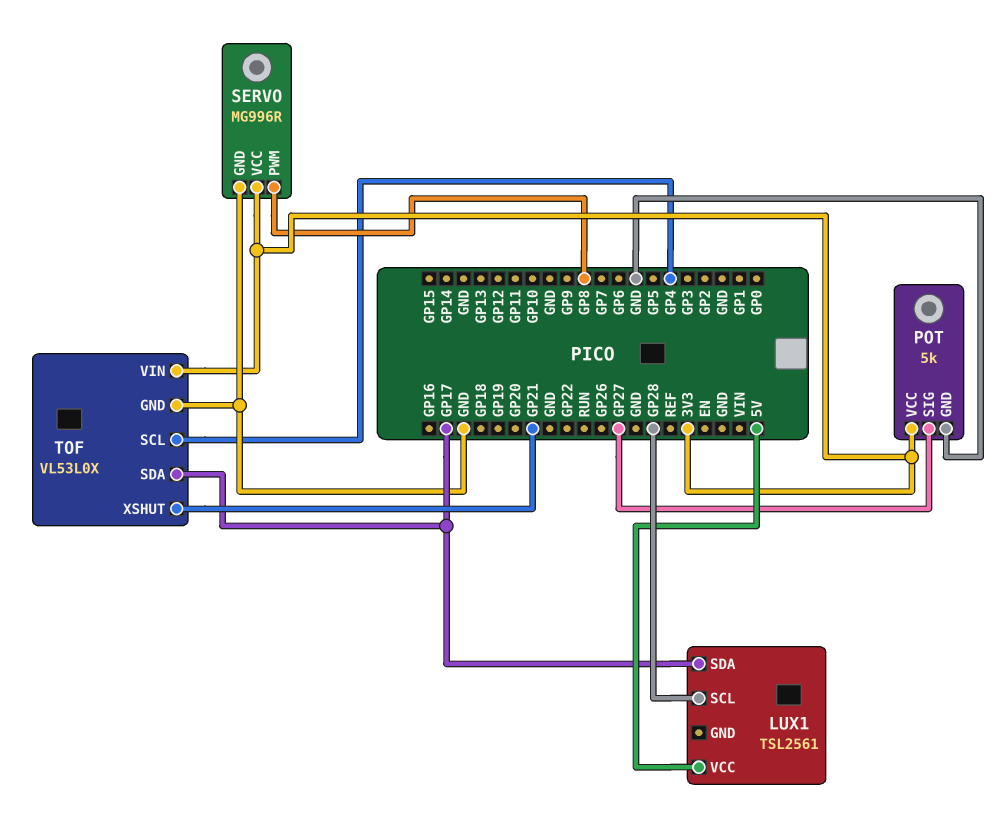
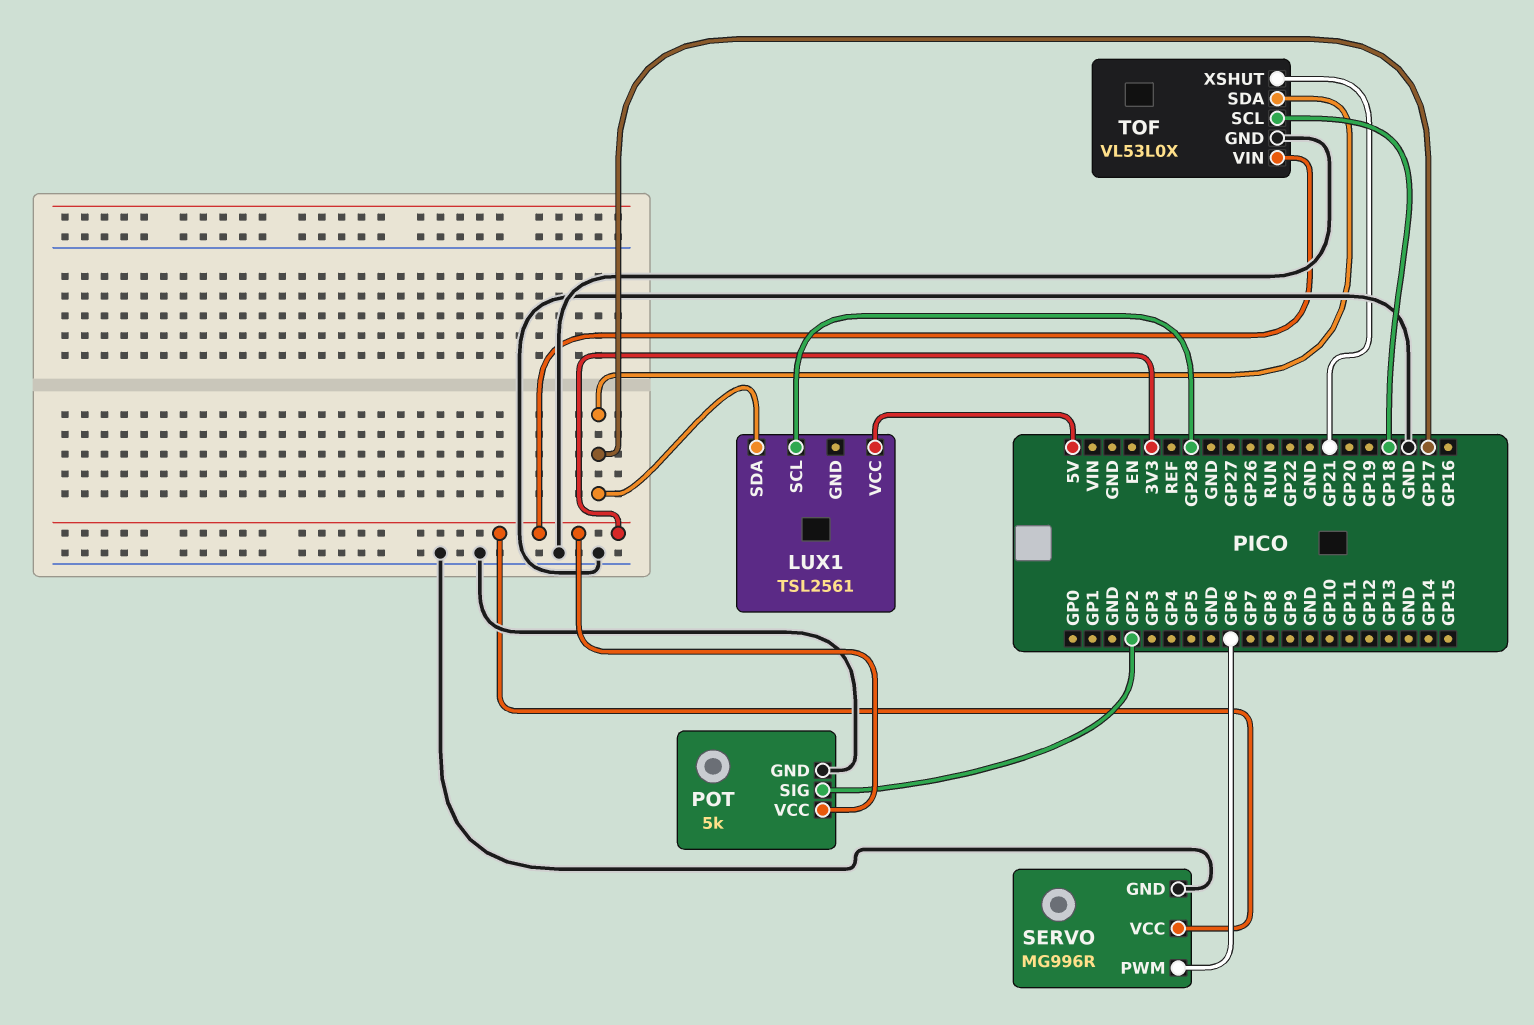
POT pin SIG: GP27 -> GP2
SERVO pin PWM: GP8 -> GP6
TOF pin SCL: GP4 -> GP18

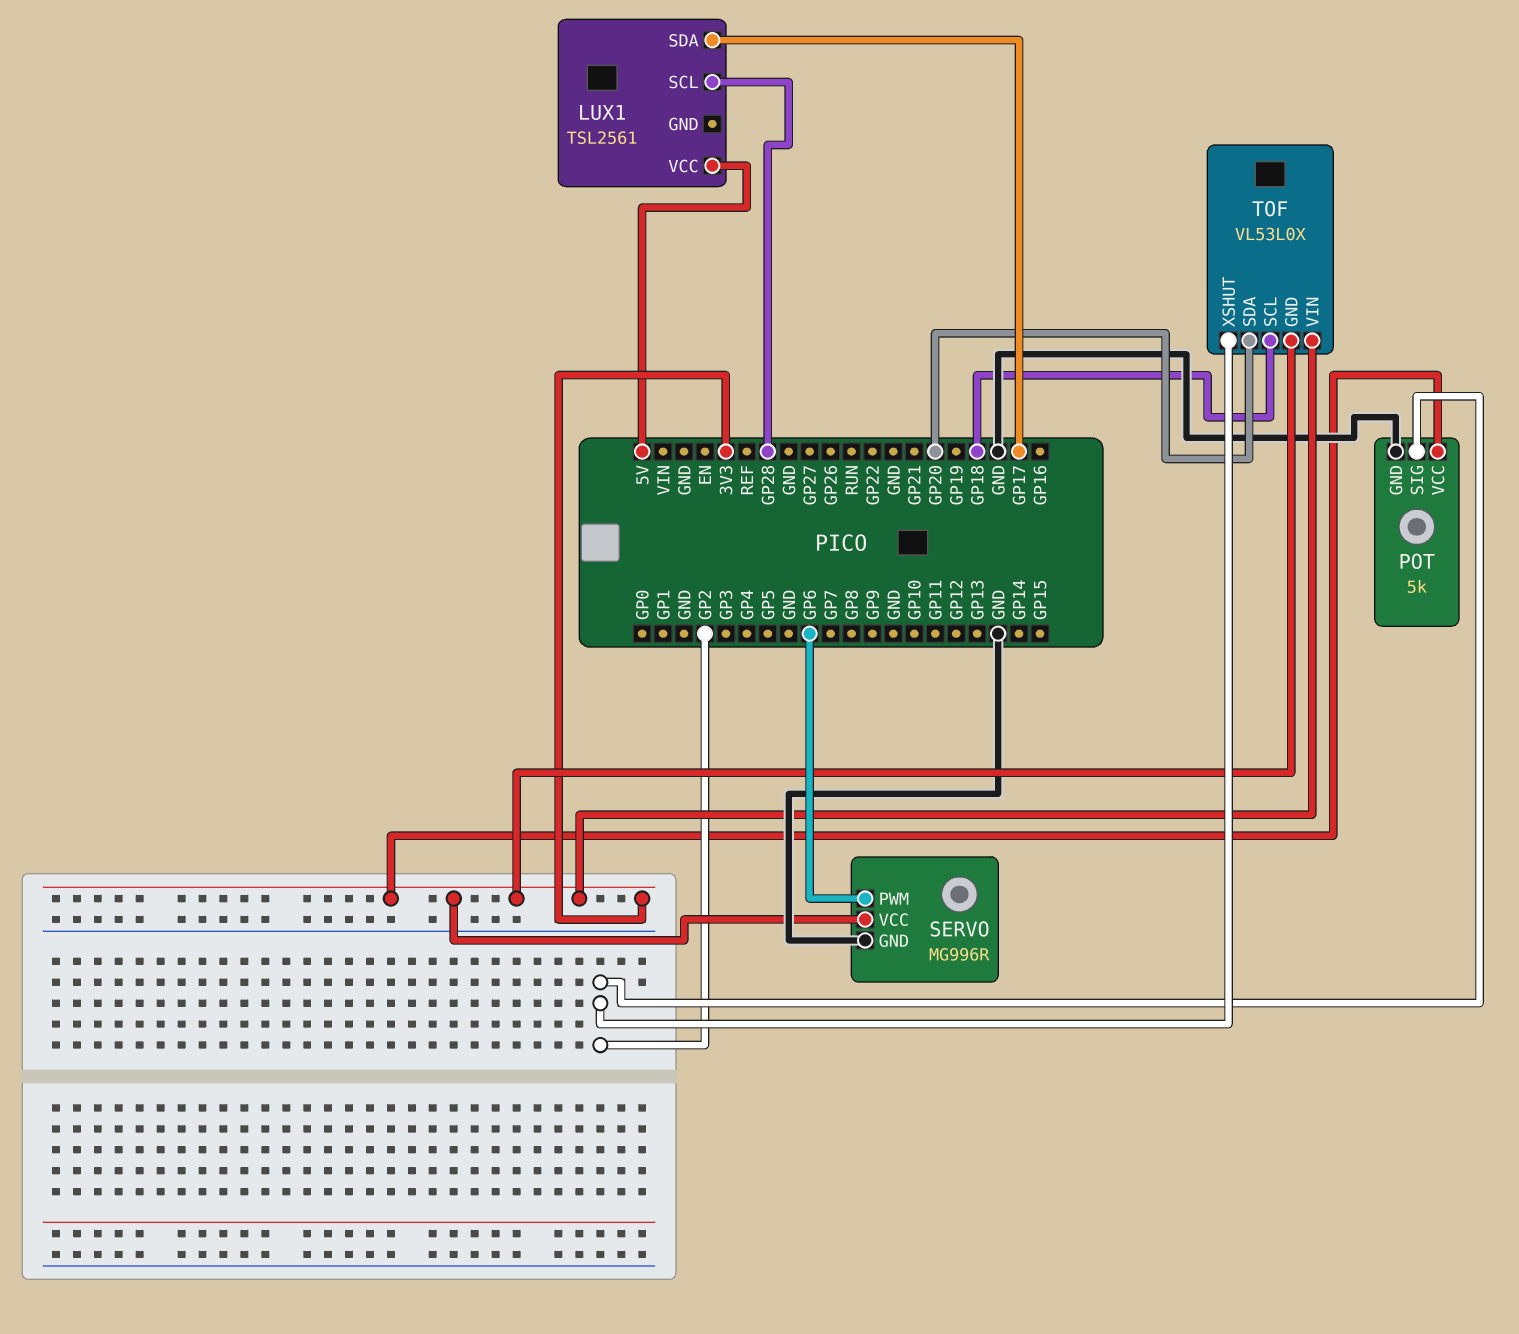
TOF pin GND: GND -> 3V3
TOF pin SDA: GP17 -> GP20
TOF pin XSHUT: GP21 -> GP2

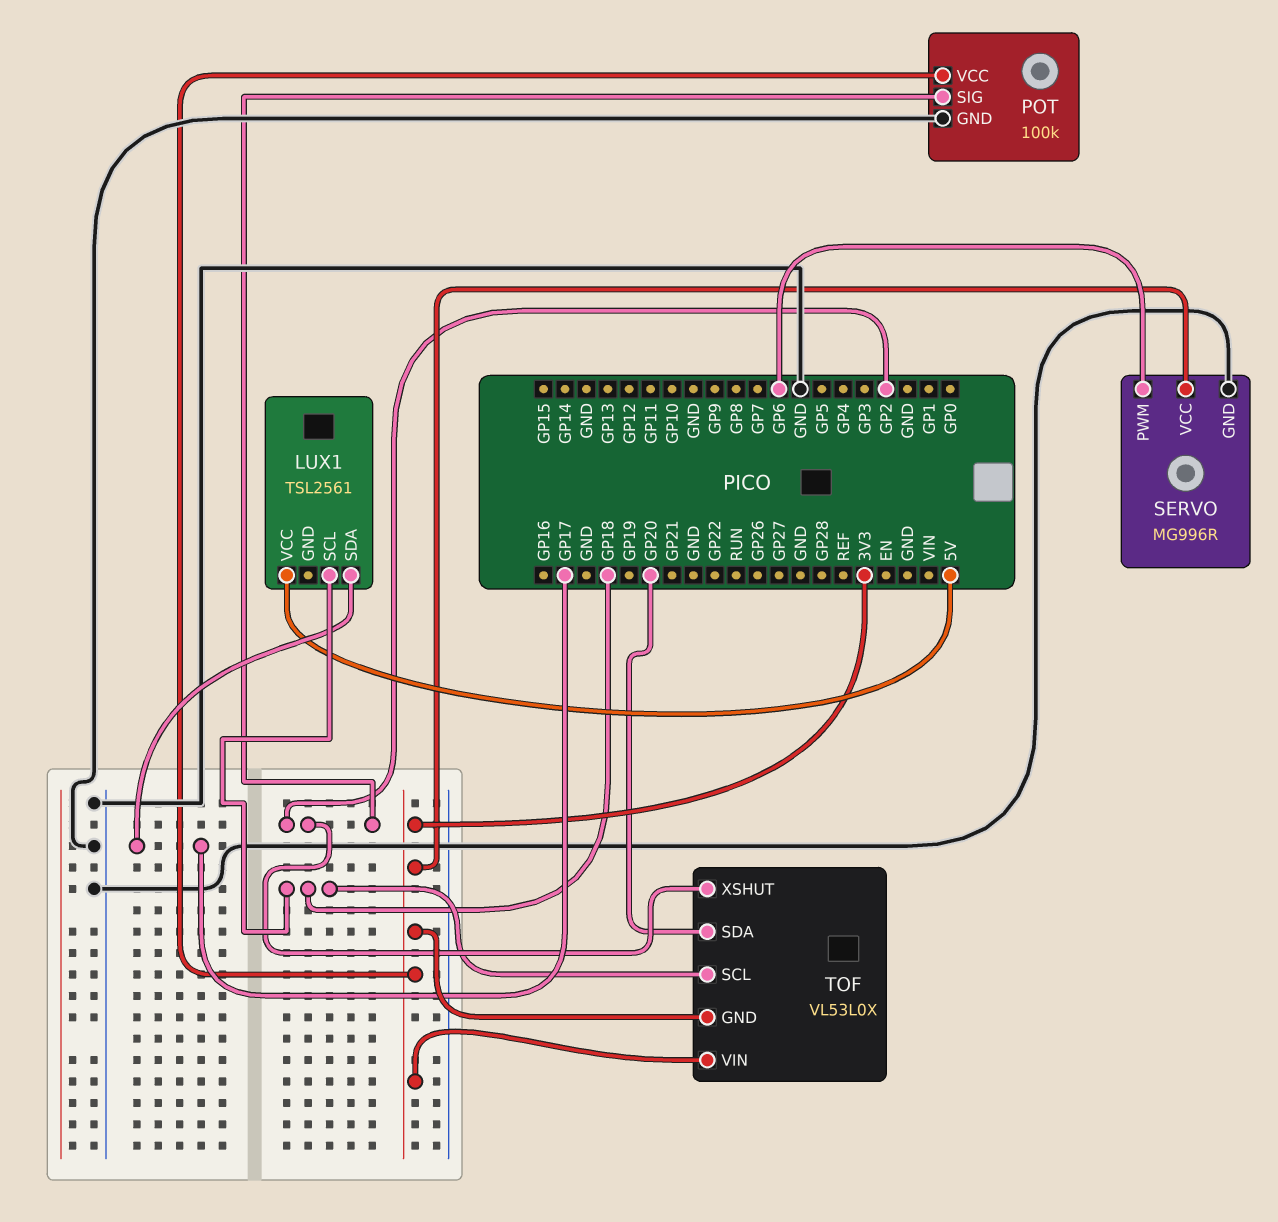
LUX1 pin SCL: GP28 -> GP18
POT: 5k -> 100k

